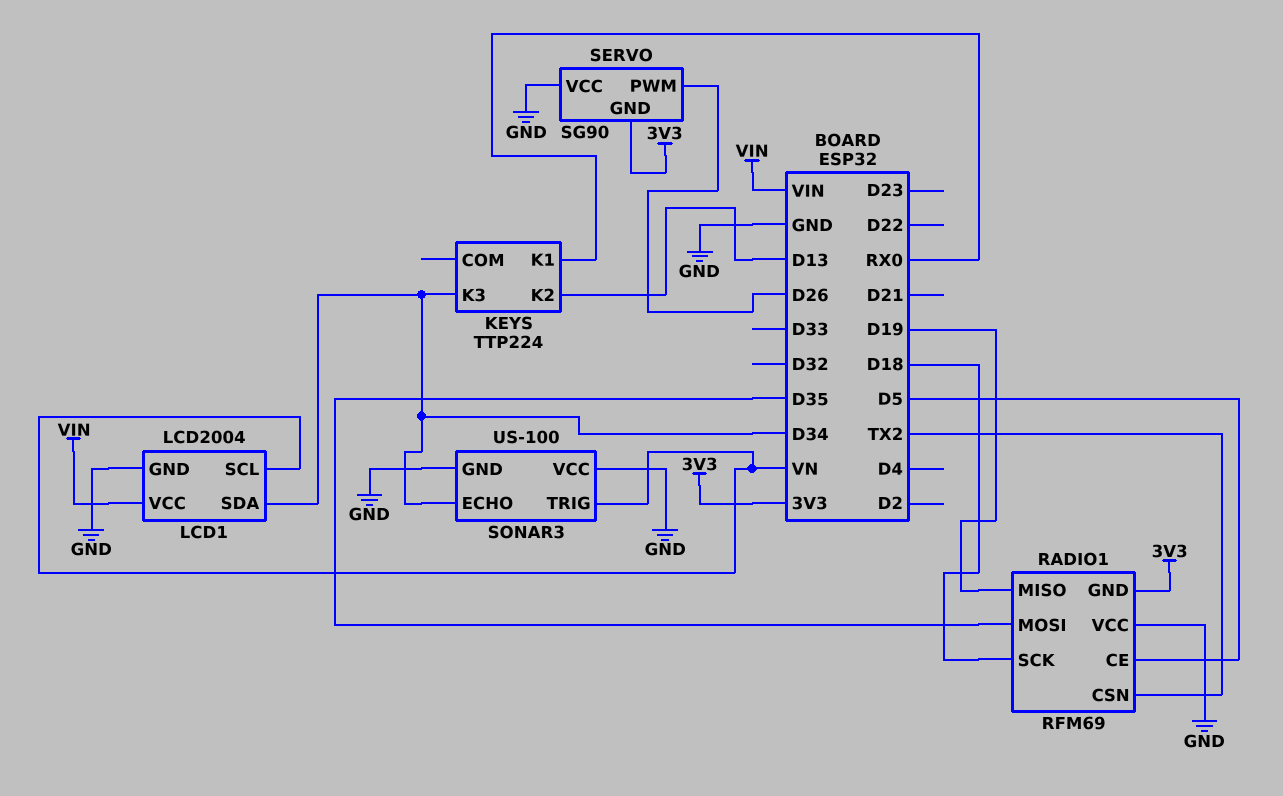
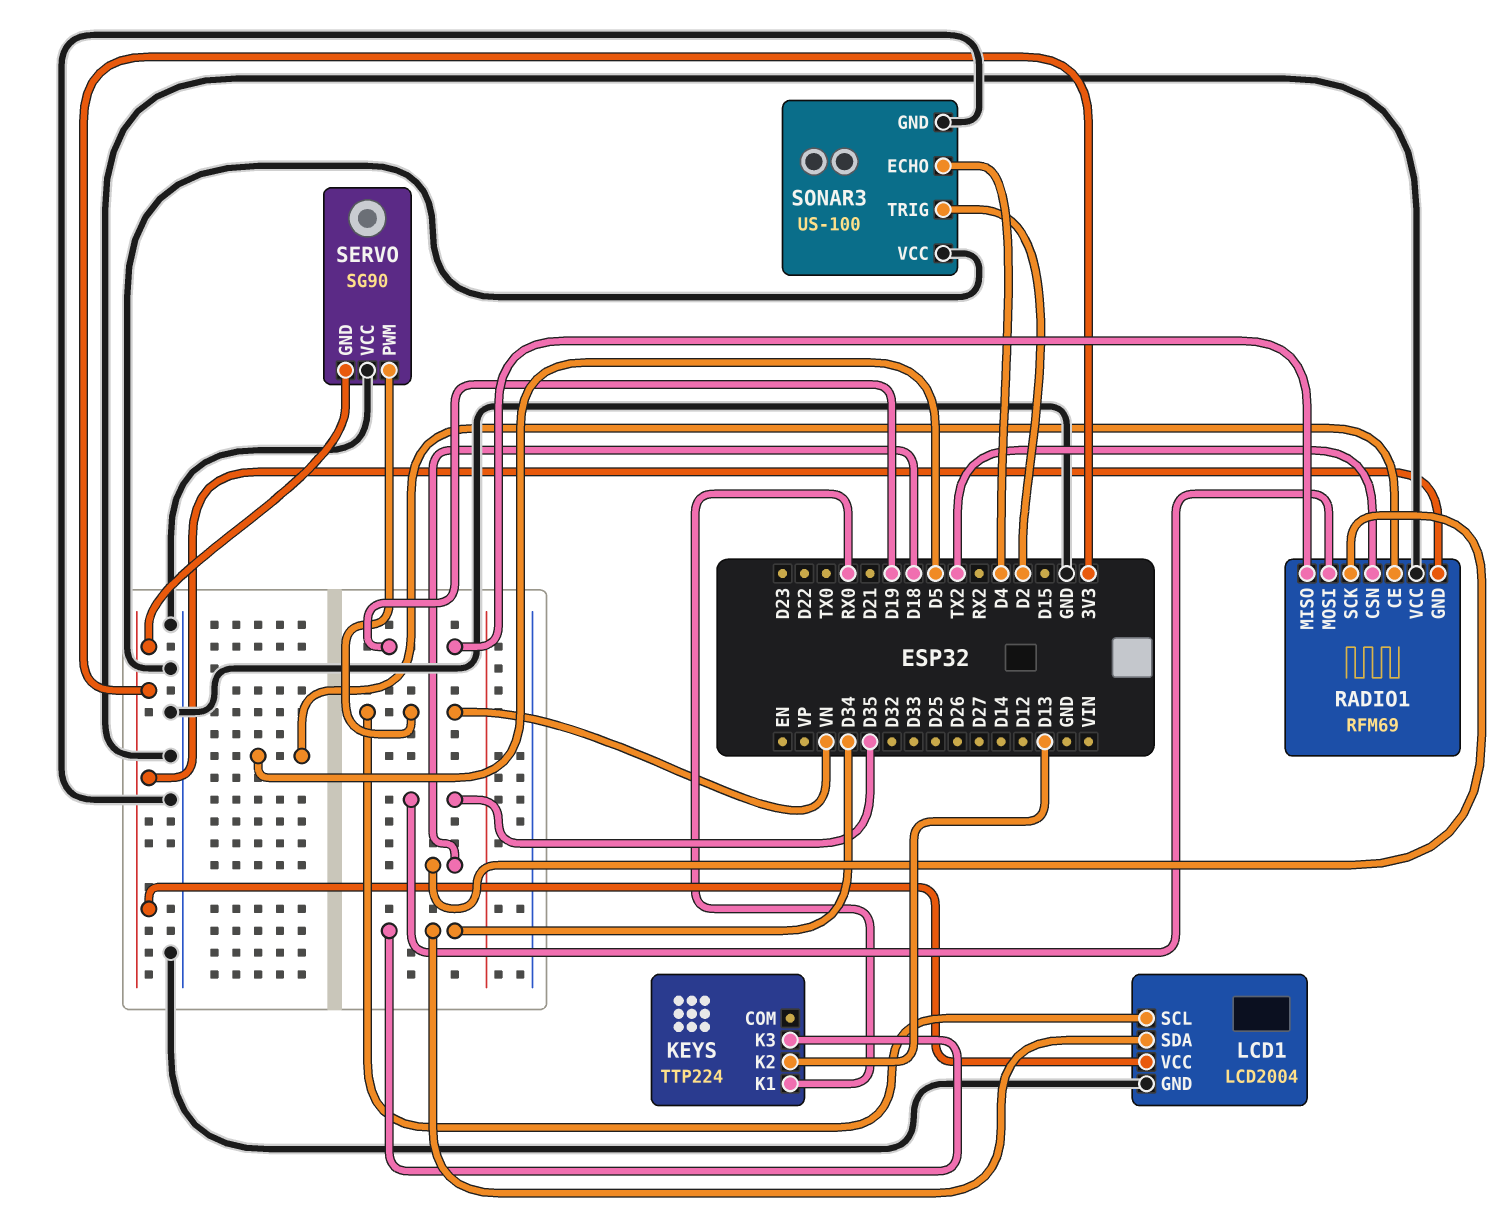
LCD1 pin VCC: VIN -> 3V3
SERVO pin PWM: D26 -> VN
SONAR3 pin ECHO: D34 -> D4
SONAR3 pin TRIG: VN -> D2

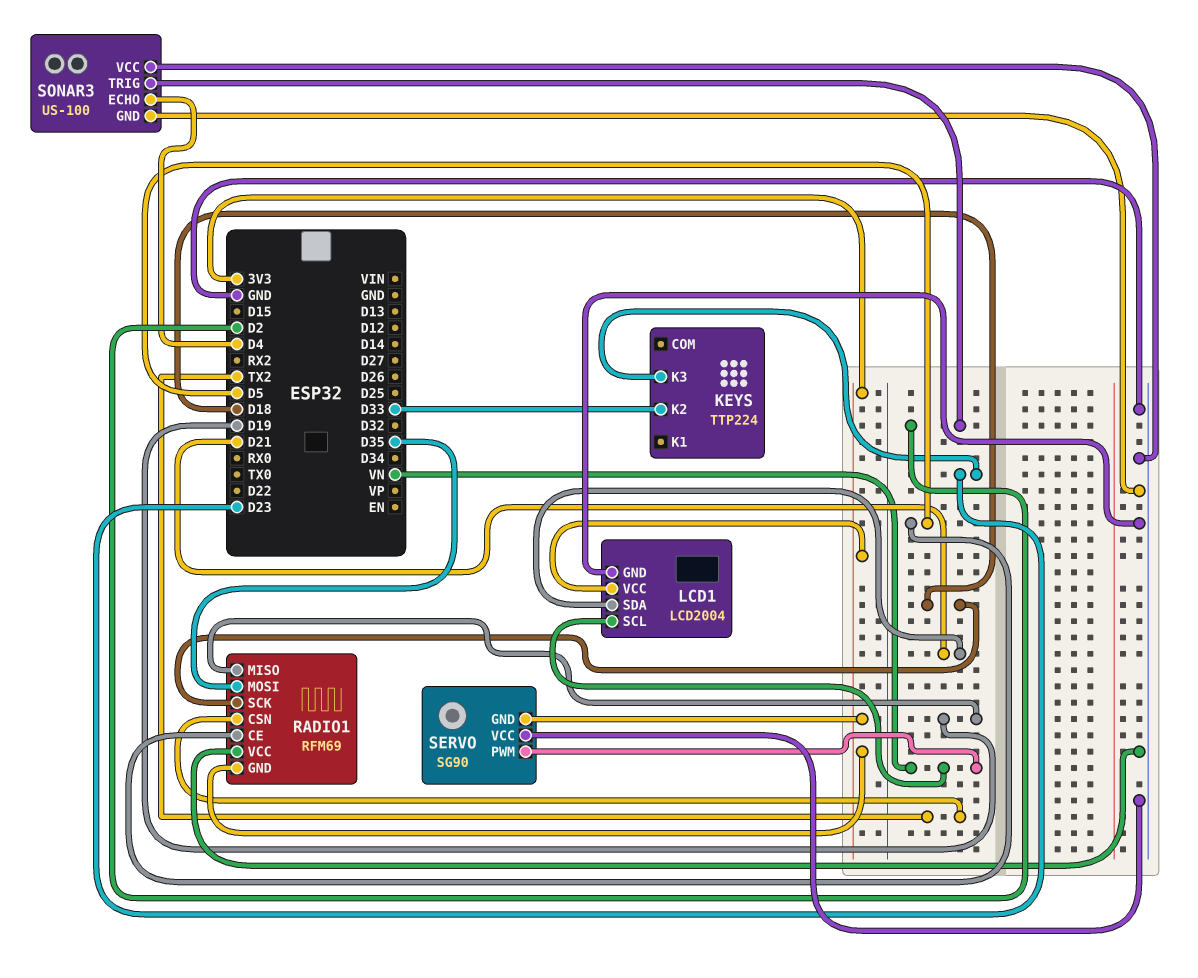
KEYS pin K1: RX0 -> none
KEYS pin K2: D13 -> D33
KEYS pin K3: D34 -> D23
LCD1 pin SDA: D34 -> D21

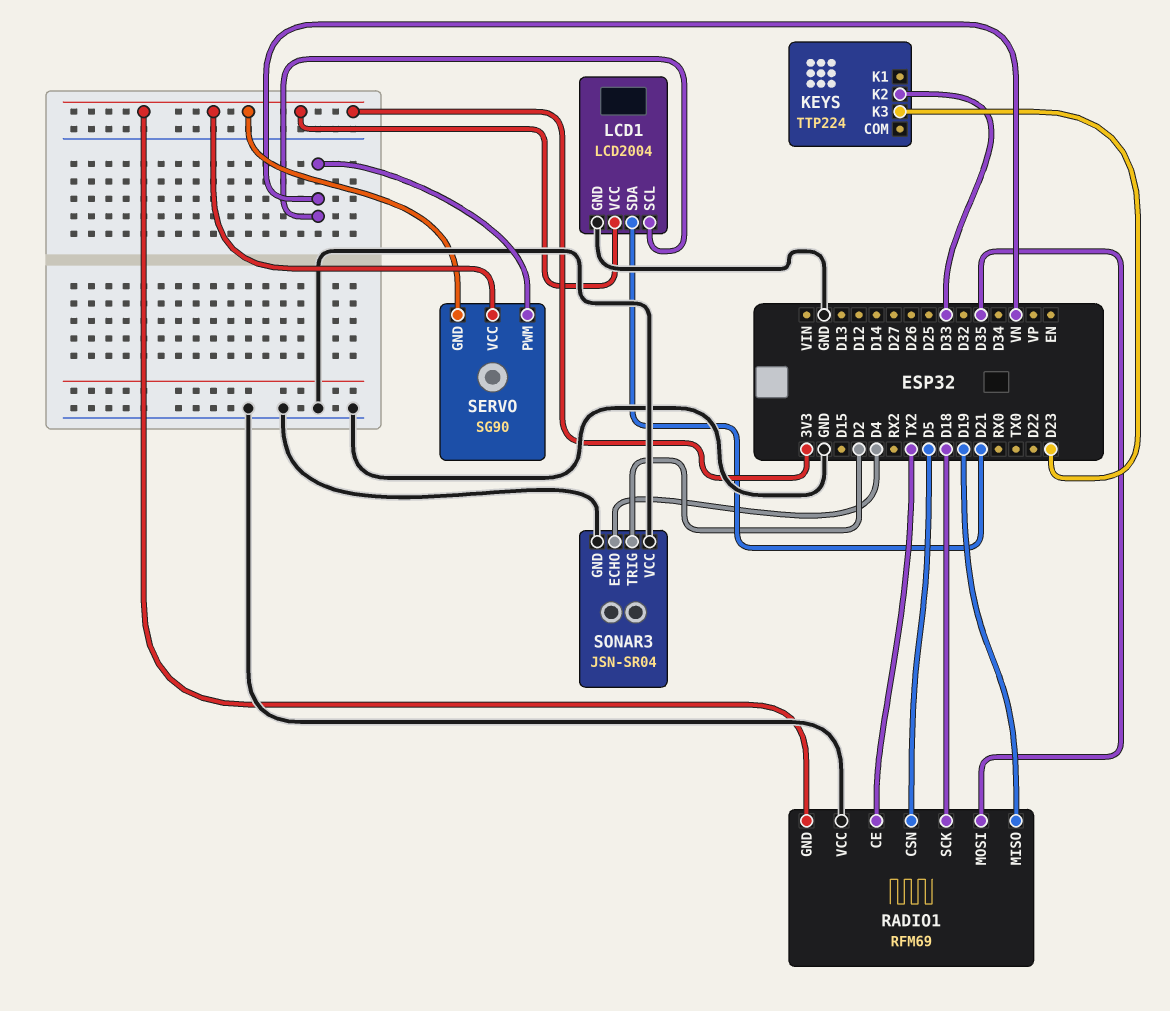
RADIO1 pin CE: D5 -> TX2
RADIO1 pin CSN: TX2 -> D5
SERVO pin VCC: GND -> 3V3
SONAR3: US-100 -> JSN-SR04

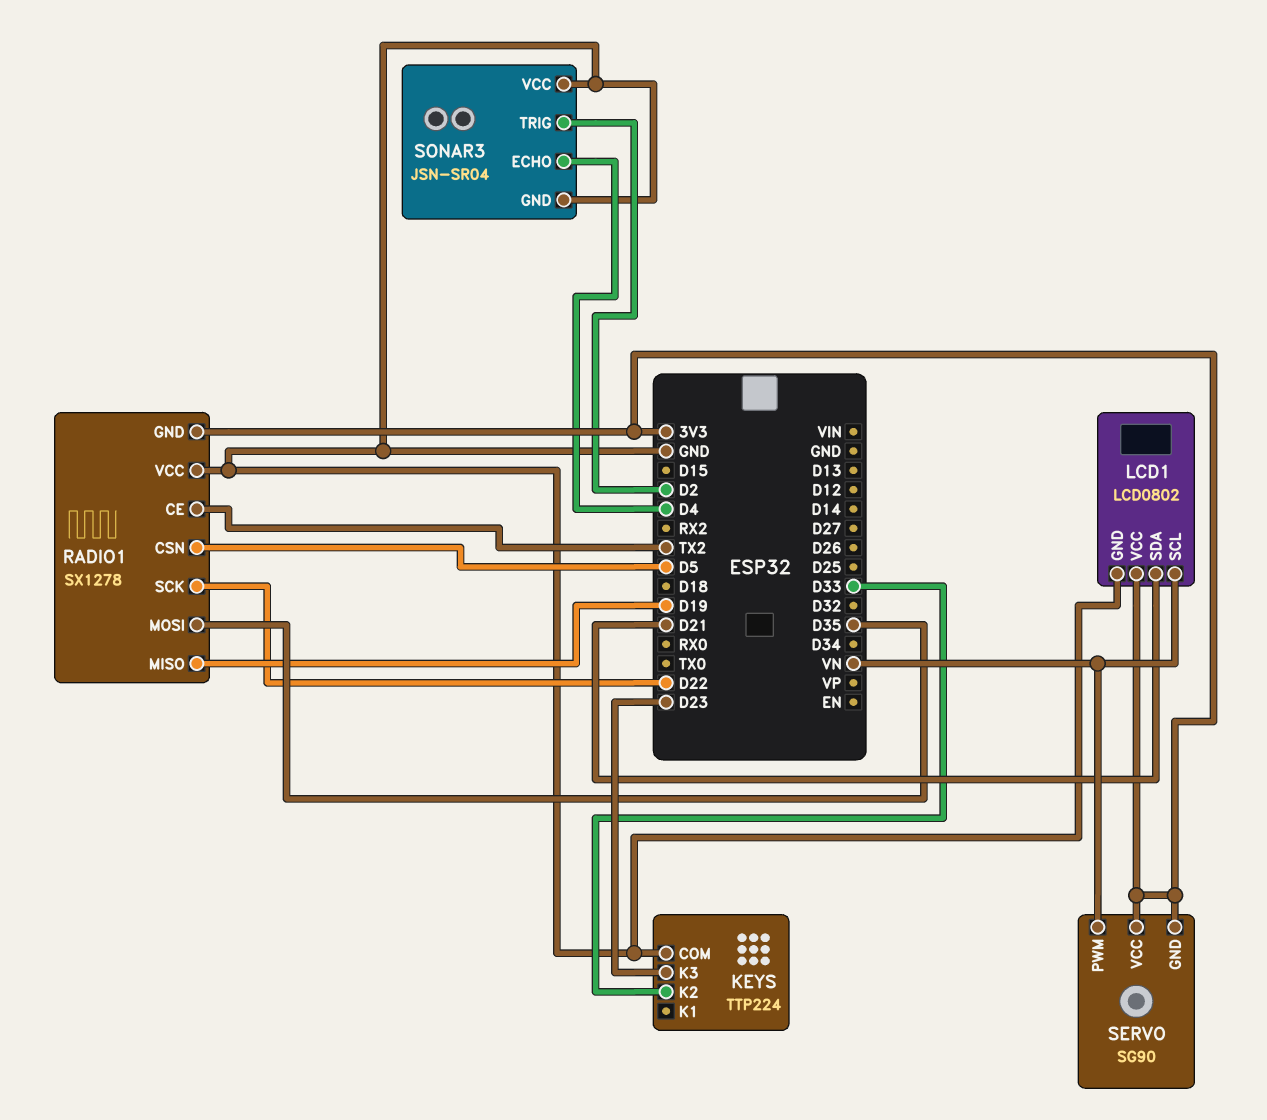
KEYS pin COM: none -> GND
LCD1: LCD2004 -> LCD0802
RADIO1: RFM69 -> SX1278
RADIO1 pin SCK: D18 -> D22

